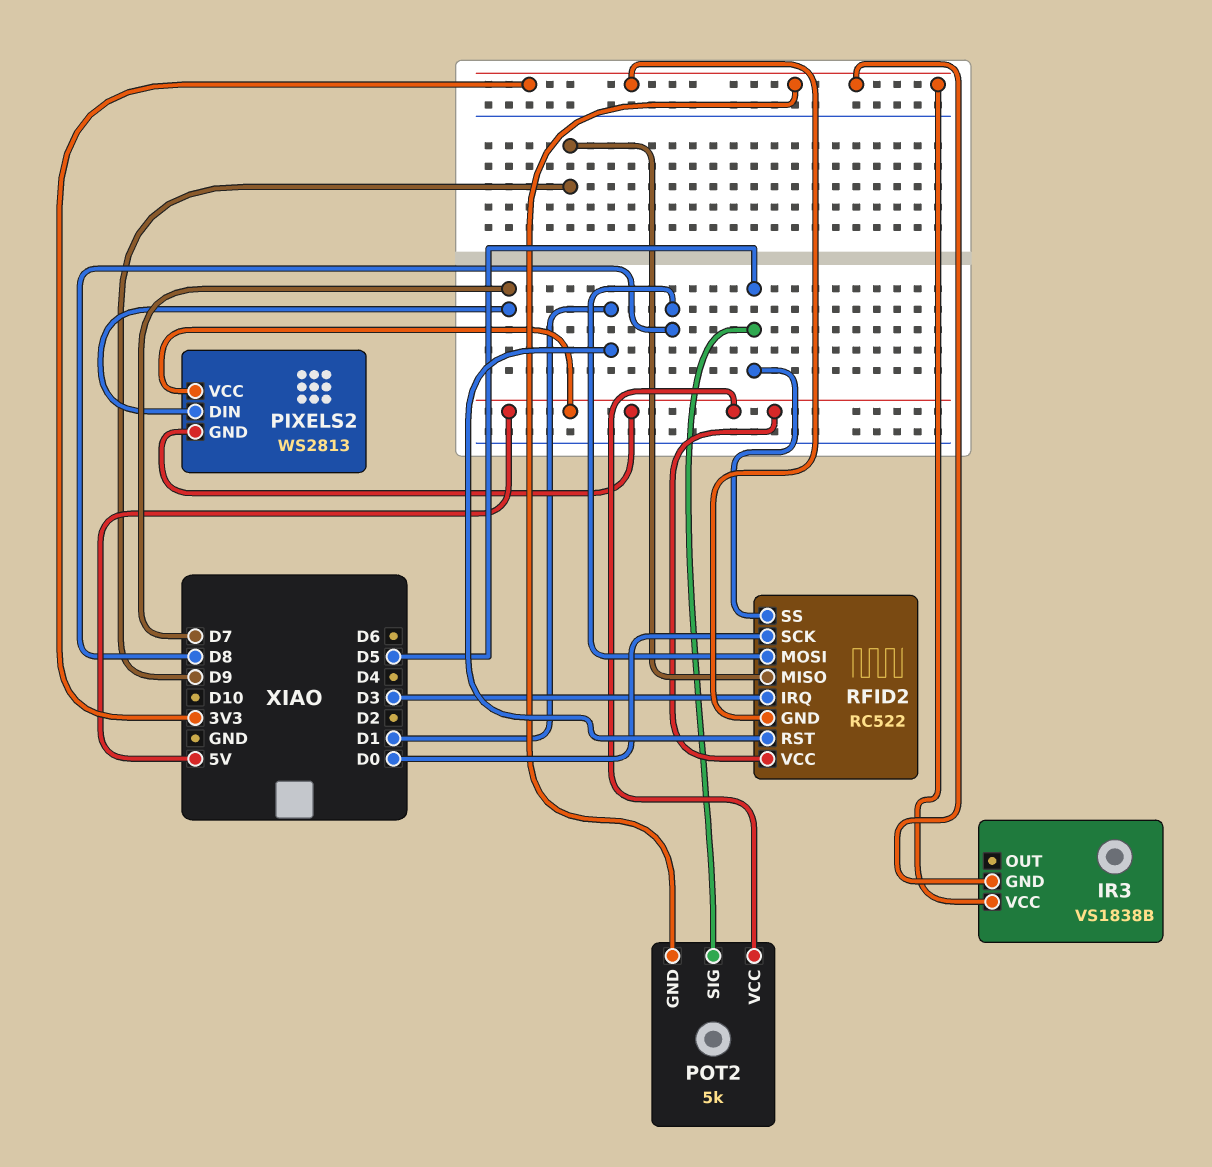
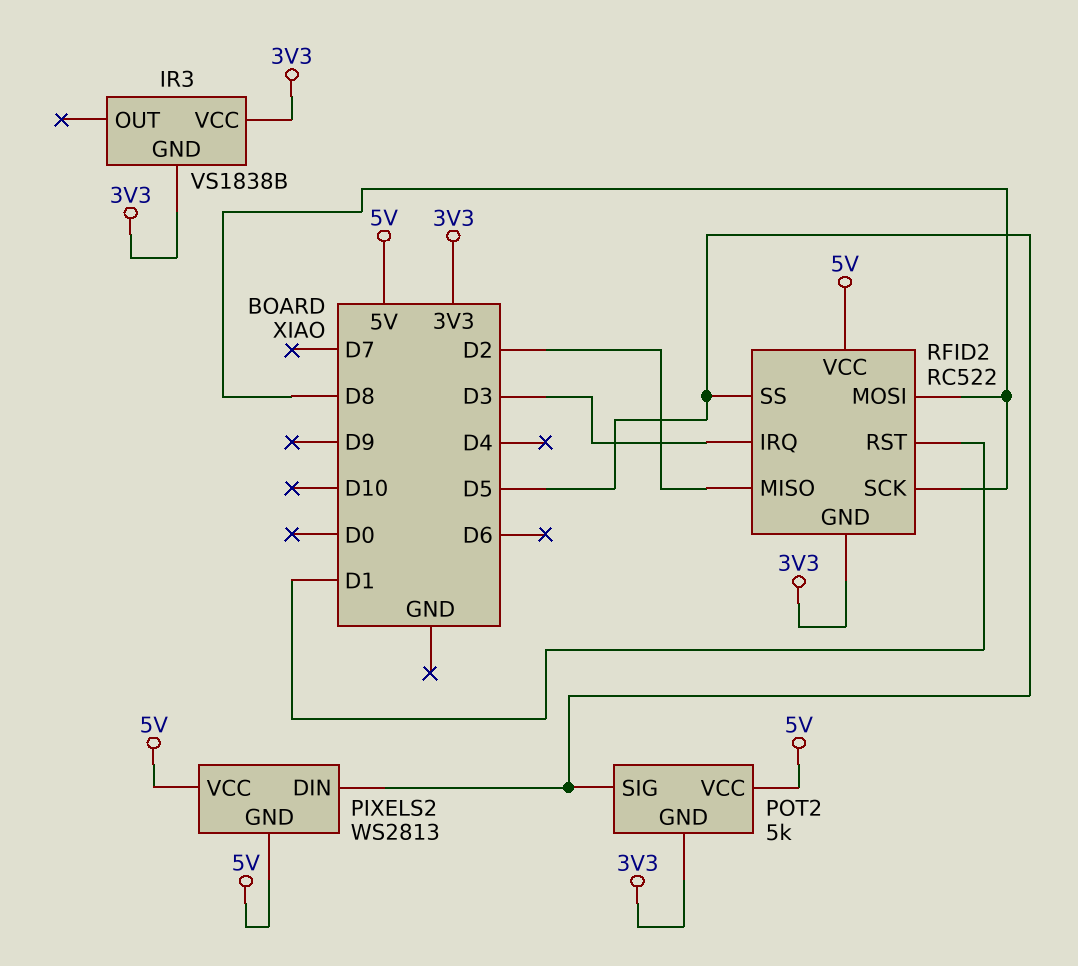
PIXELS2 pin DIN: D7 -> D5
RFID2 pin MISO: D9 -> D2
RFID2 pin SCK: D0 -> D8

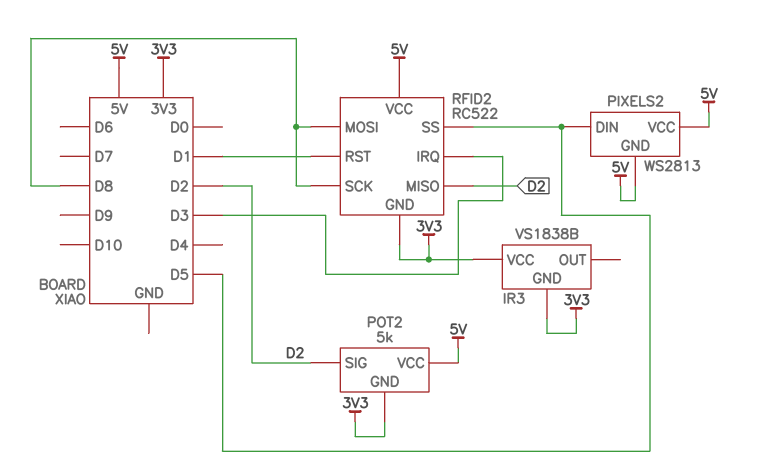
POT2 pin SIG: D5 -> D2

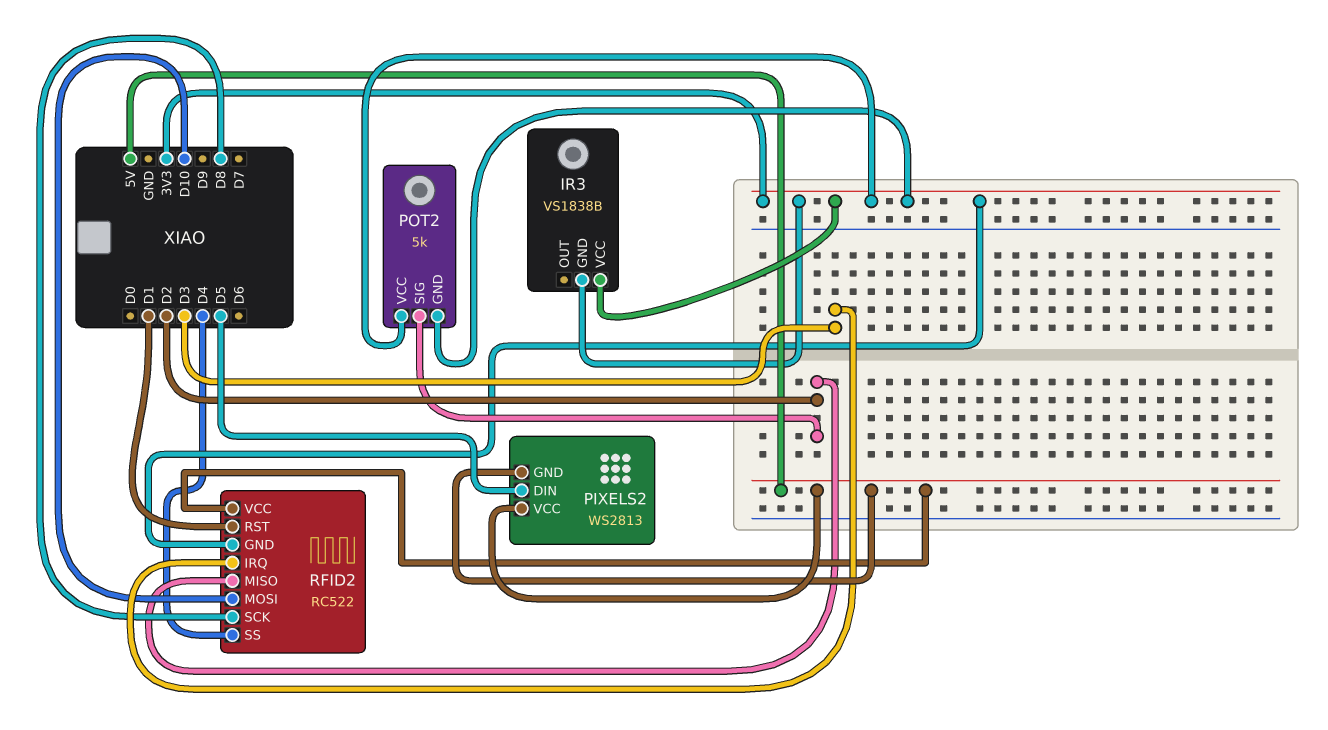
POT2 pin VCC: 5V -> 3V3
RFID2 pin MOSI: D8 -> D10
RFID2 pin SS: D5 -> D4

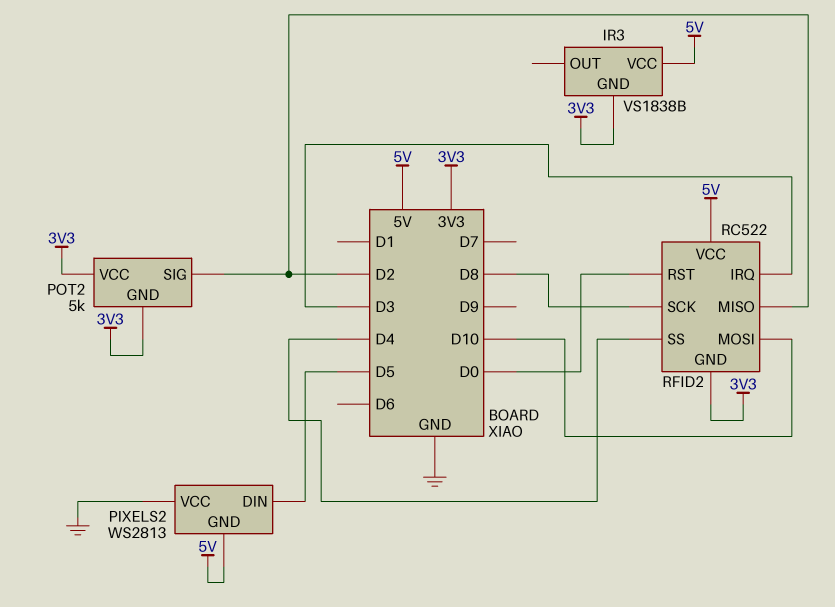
IR3 pin VCC: 3V3 -> 5V
PIXELS2 pin VCC: 5V -> GND
RFID2 pin RST: D1 -> D0

